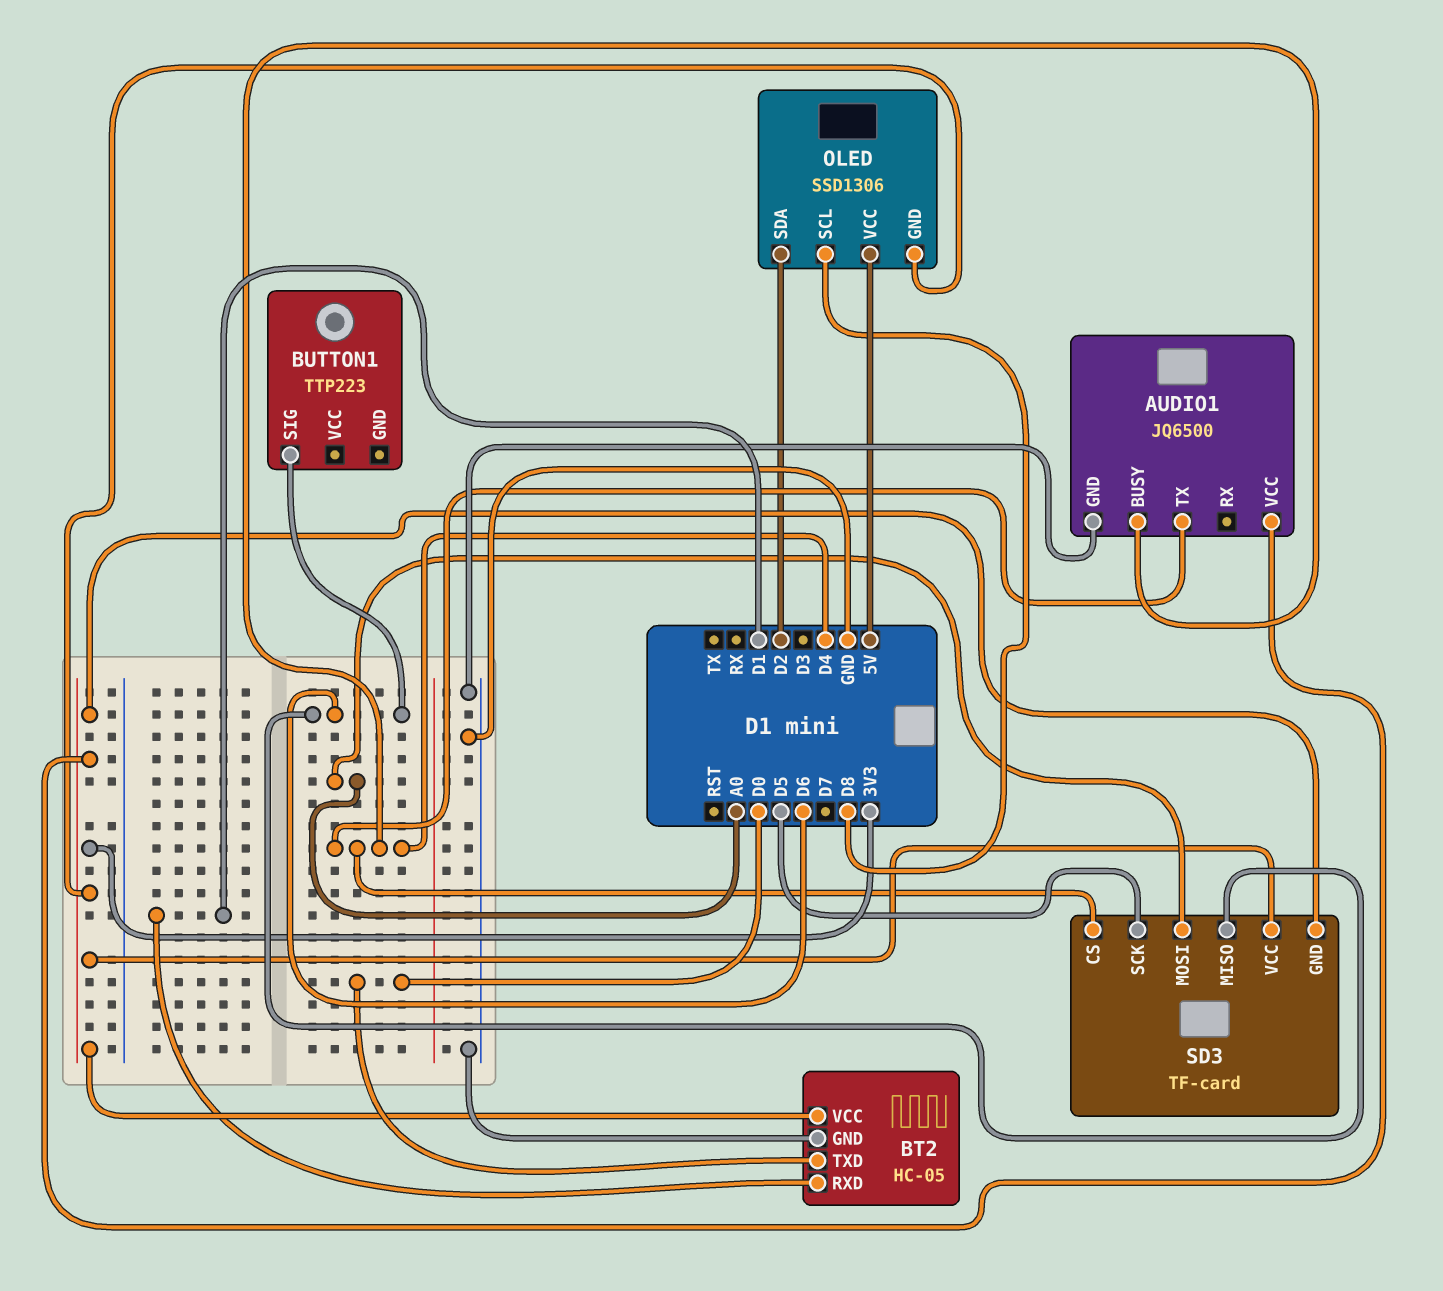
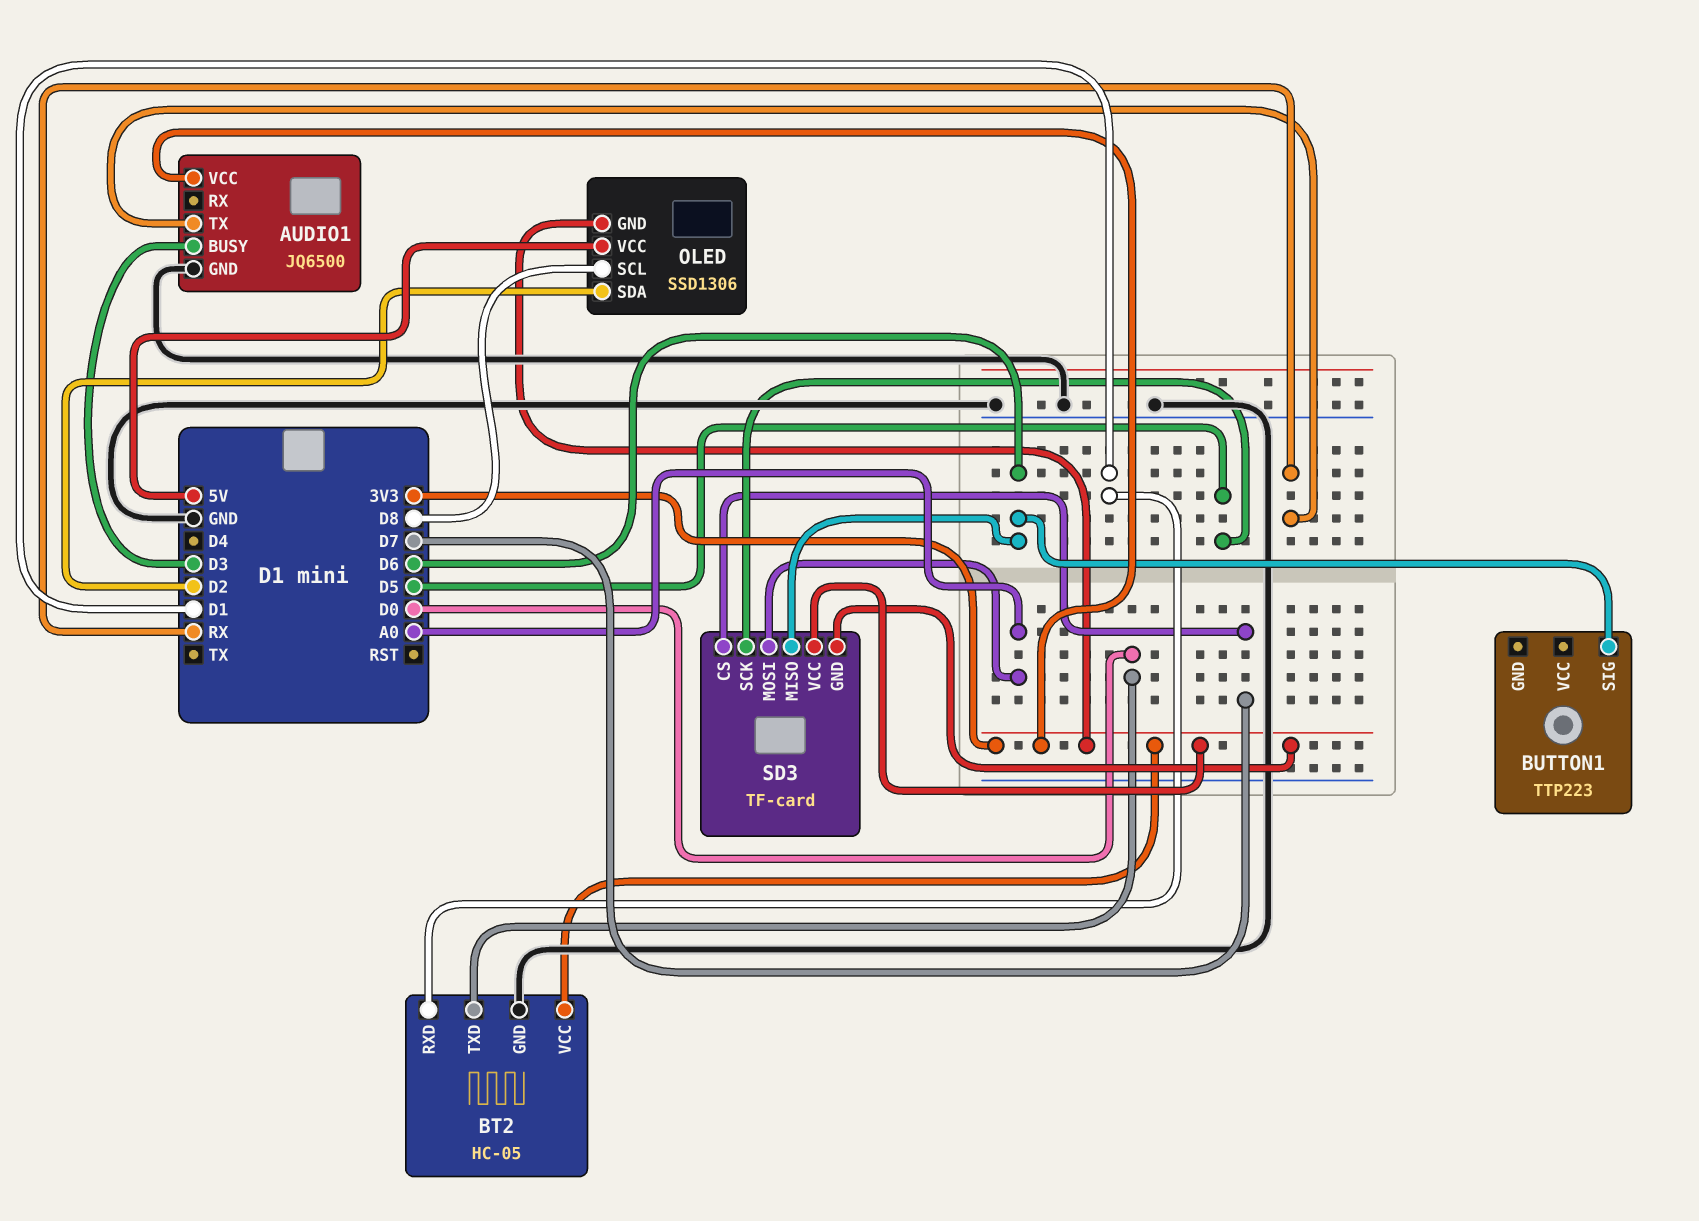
AUDIO1 pin BUSY: D4 -> D3
AUDIO1 pin TX: D4 -> RX
SD3 pin CS: D4 -> D7

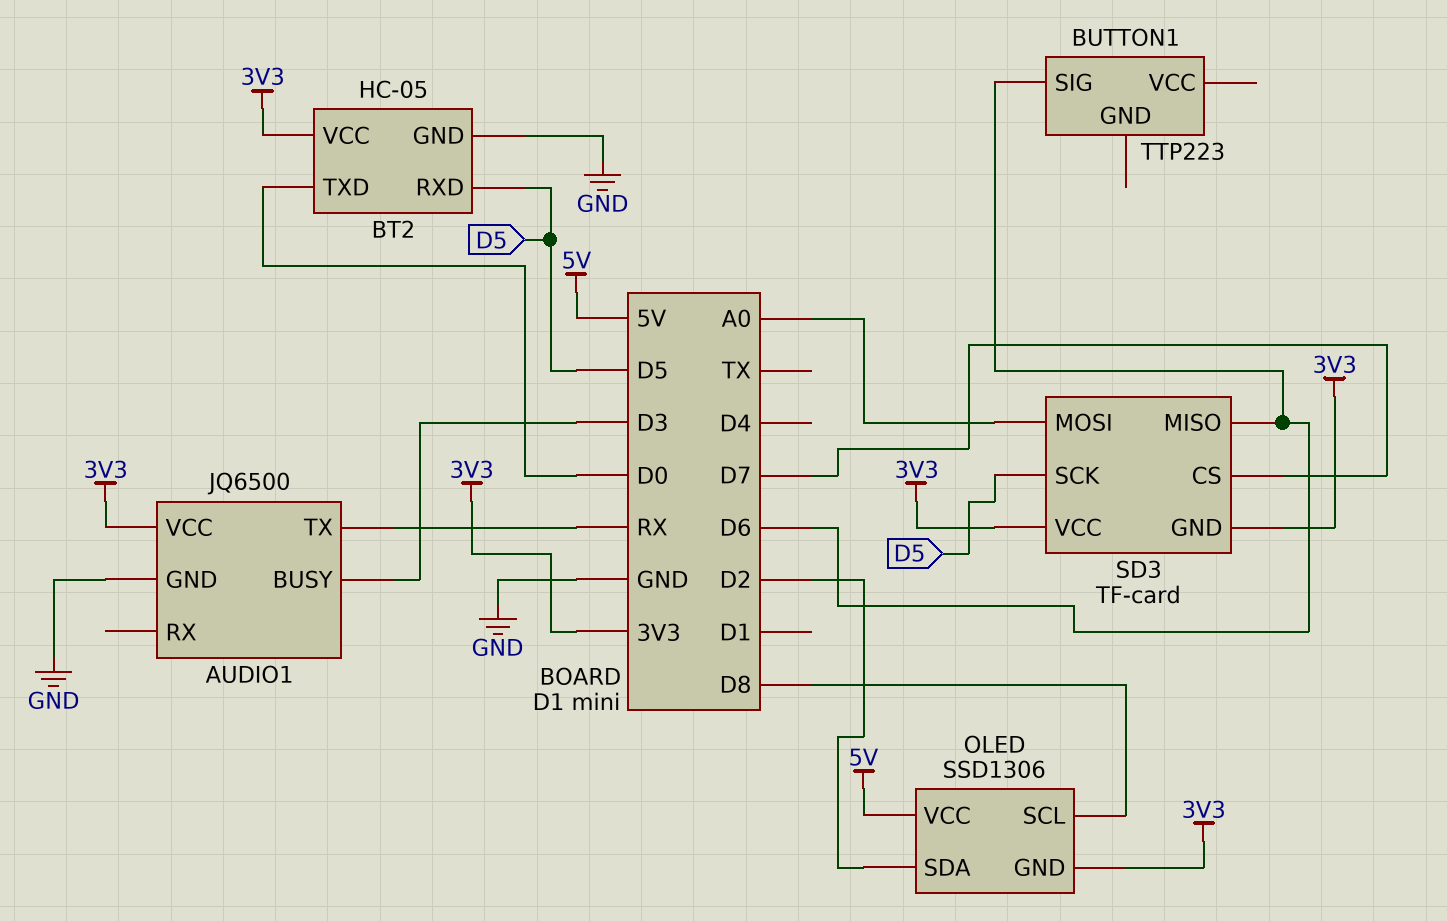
BT2 pin RXD: D1 -> D5

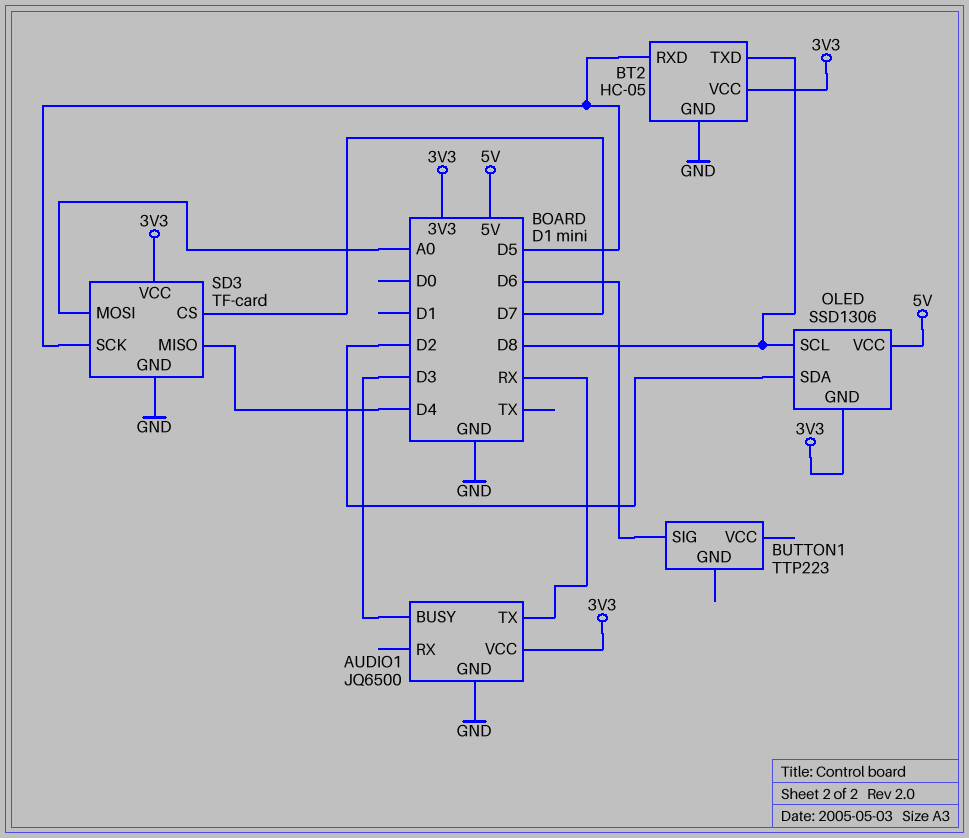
BT2 pin TXD: D0 -> D8
SD3 pin GND: 3V3 -> GND
SD3 pin MISO: D6 -> D4

